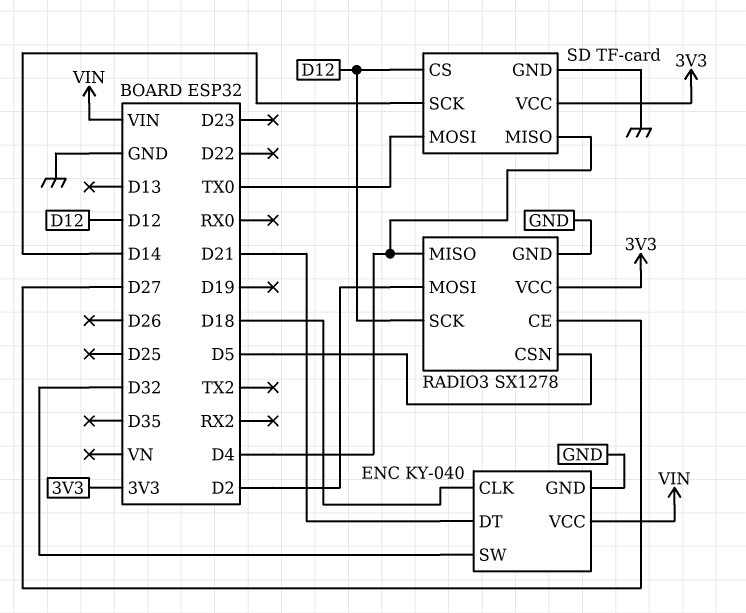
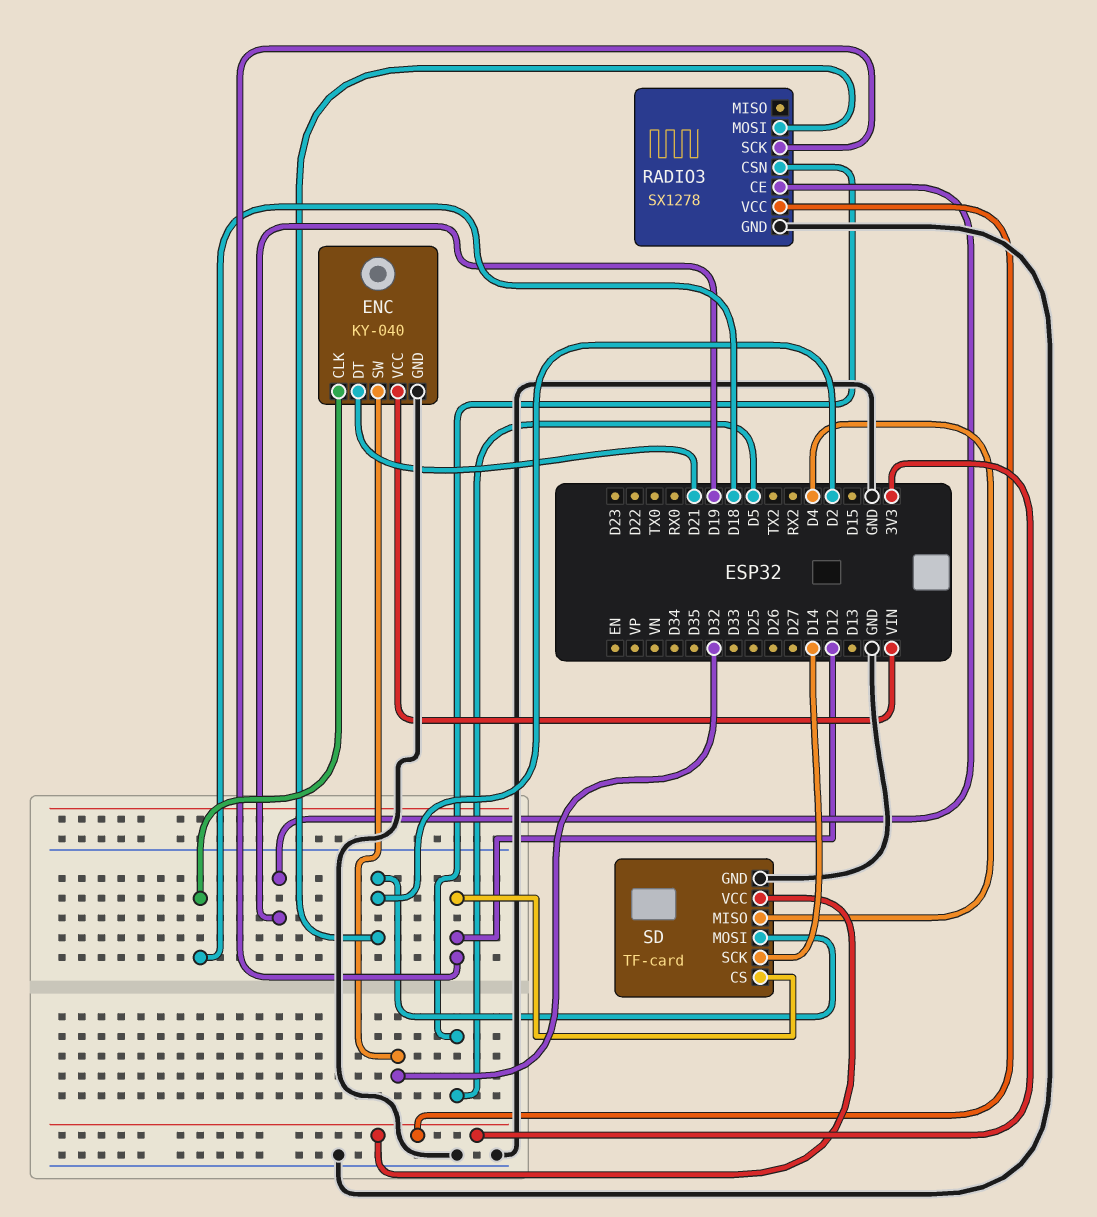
RADIO3 pin CE: D27 -> D19
RADIO3 pin MISO: D4 -> none
SD pin MOSI: TX0 -> D2

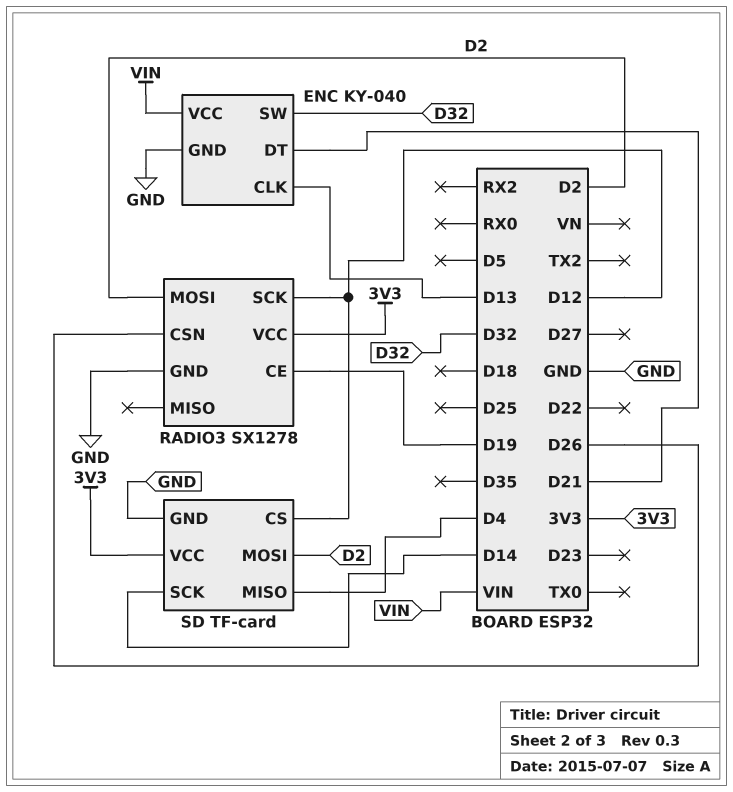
ENC pin CLK: D18 -> D13
RADIO3 pin CSN: D5 -> D26

